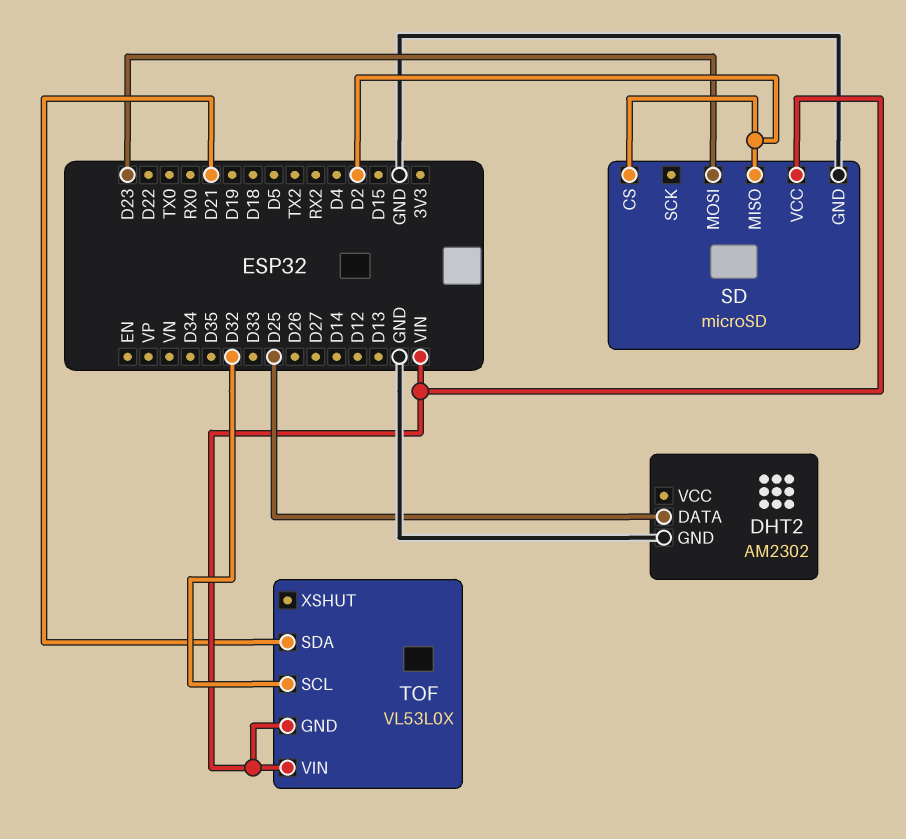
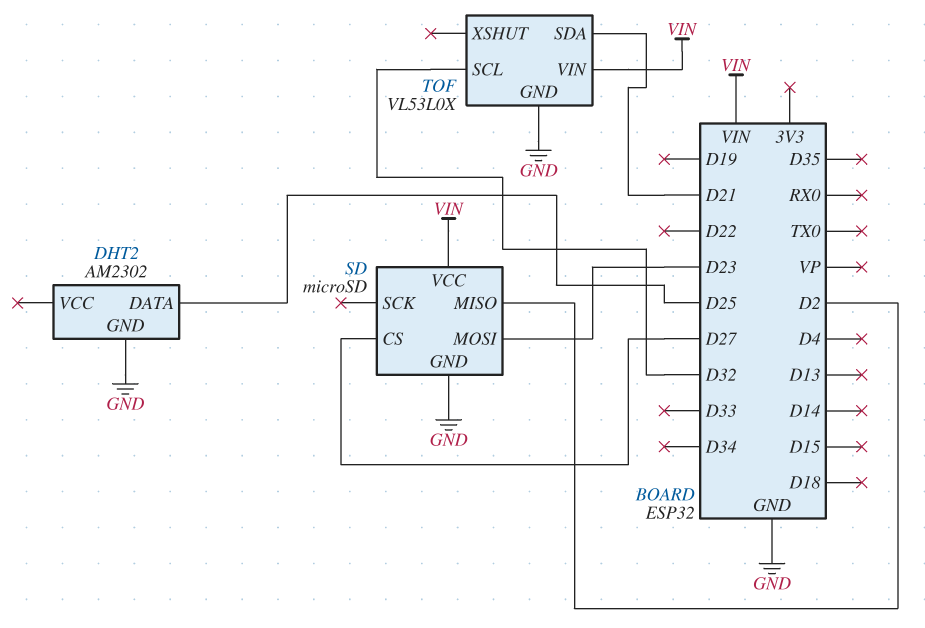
SD pin CS: D2 -> D27
TOF pin GND: VIN -> GND

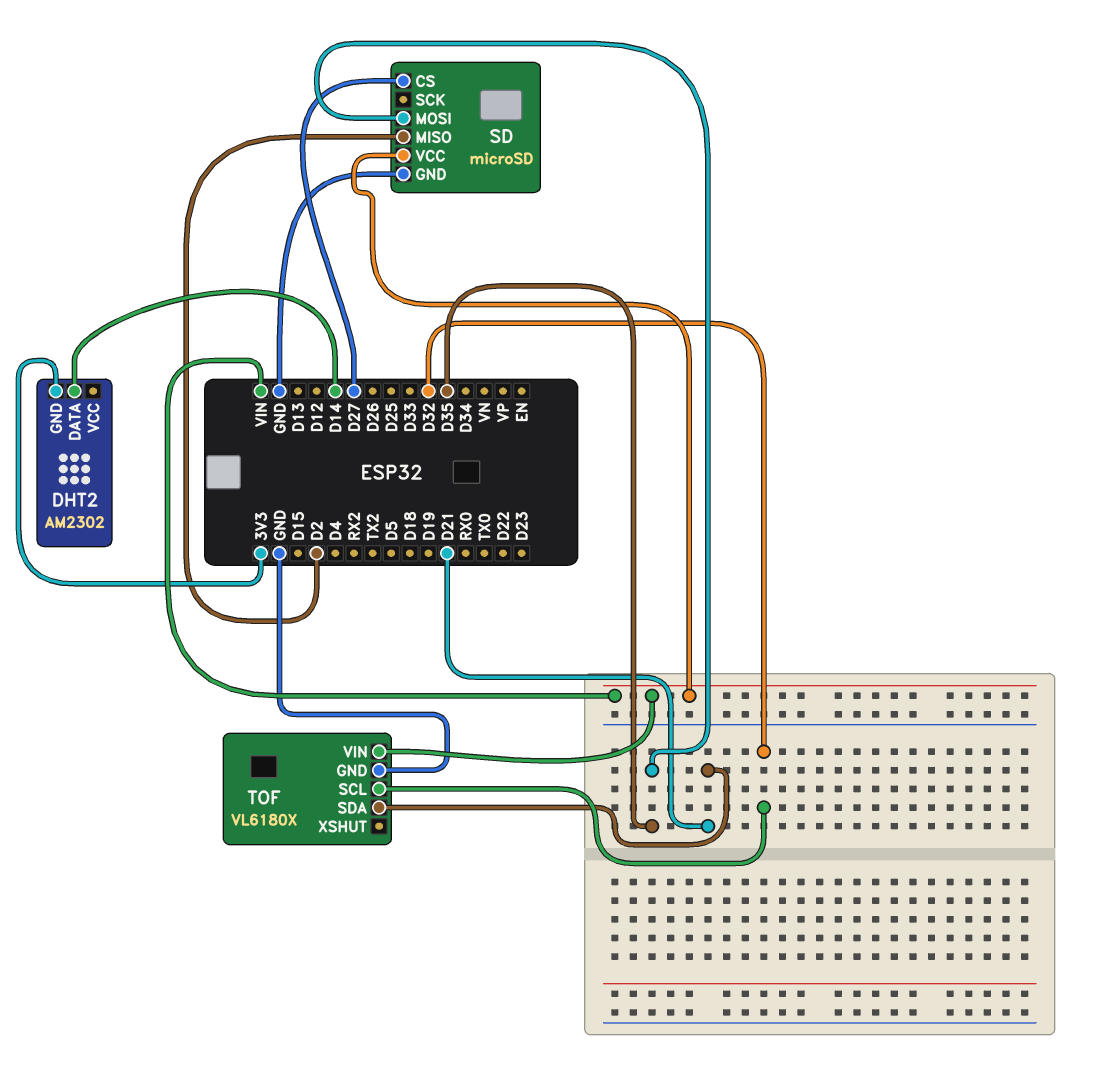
DHT2 pin DATA: D25 -> D14
DHT2 pin GND: GND -> 3V3
SD pin MOSI: D23 -> D35
TOF: VL53L0X -> VL6180X

